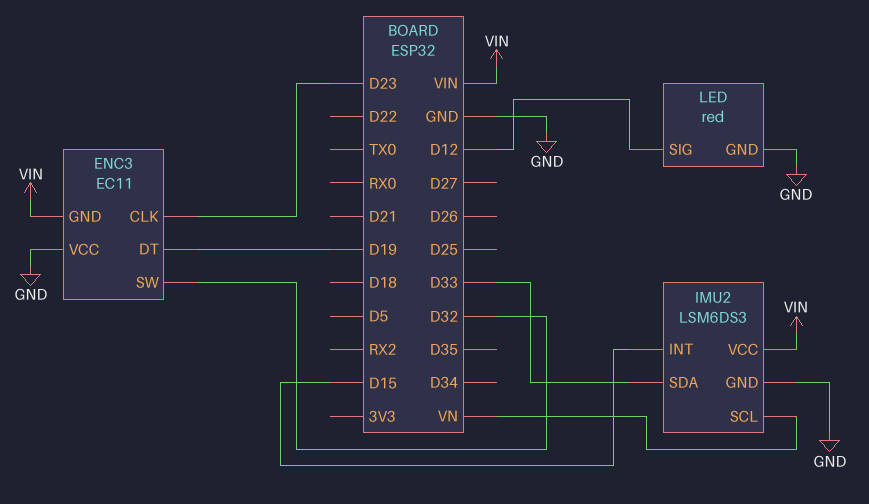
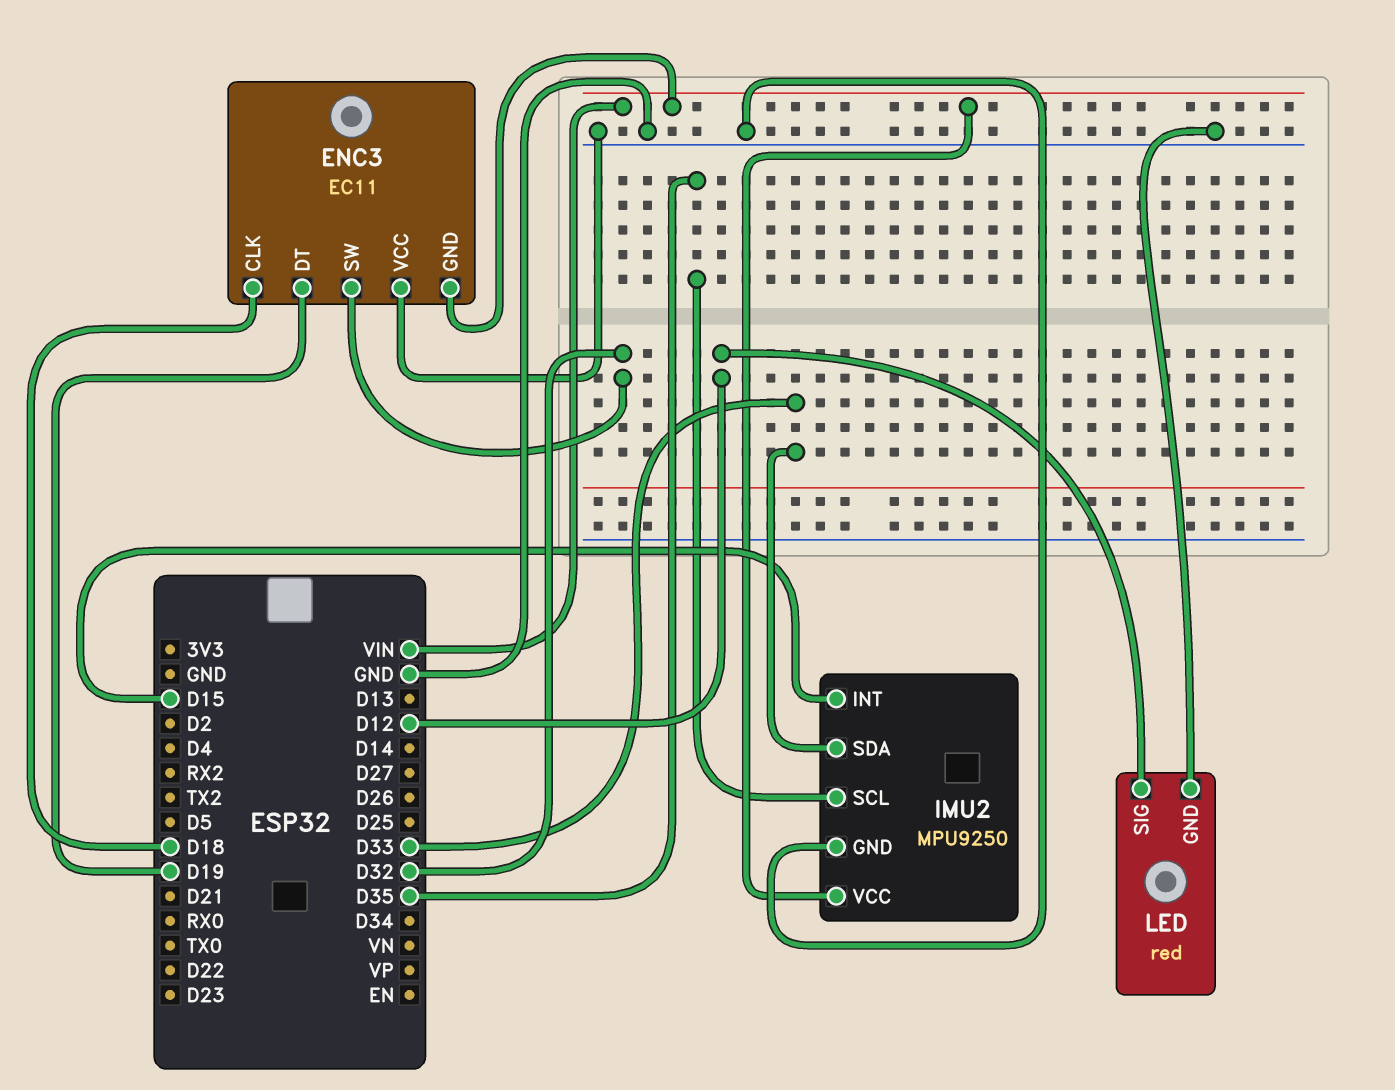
ENC3 pin CLK: D23 -> D18
IMU2: LSM6DS3 -> MPU9250
IMU2 pin SCL: VN -> D35

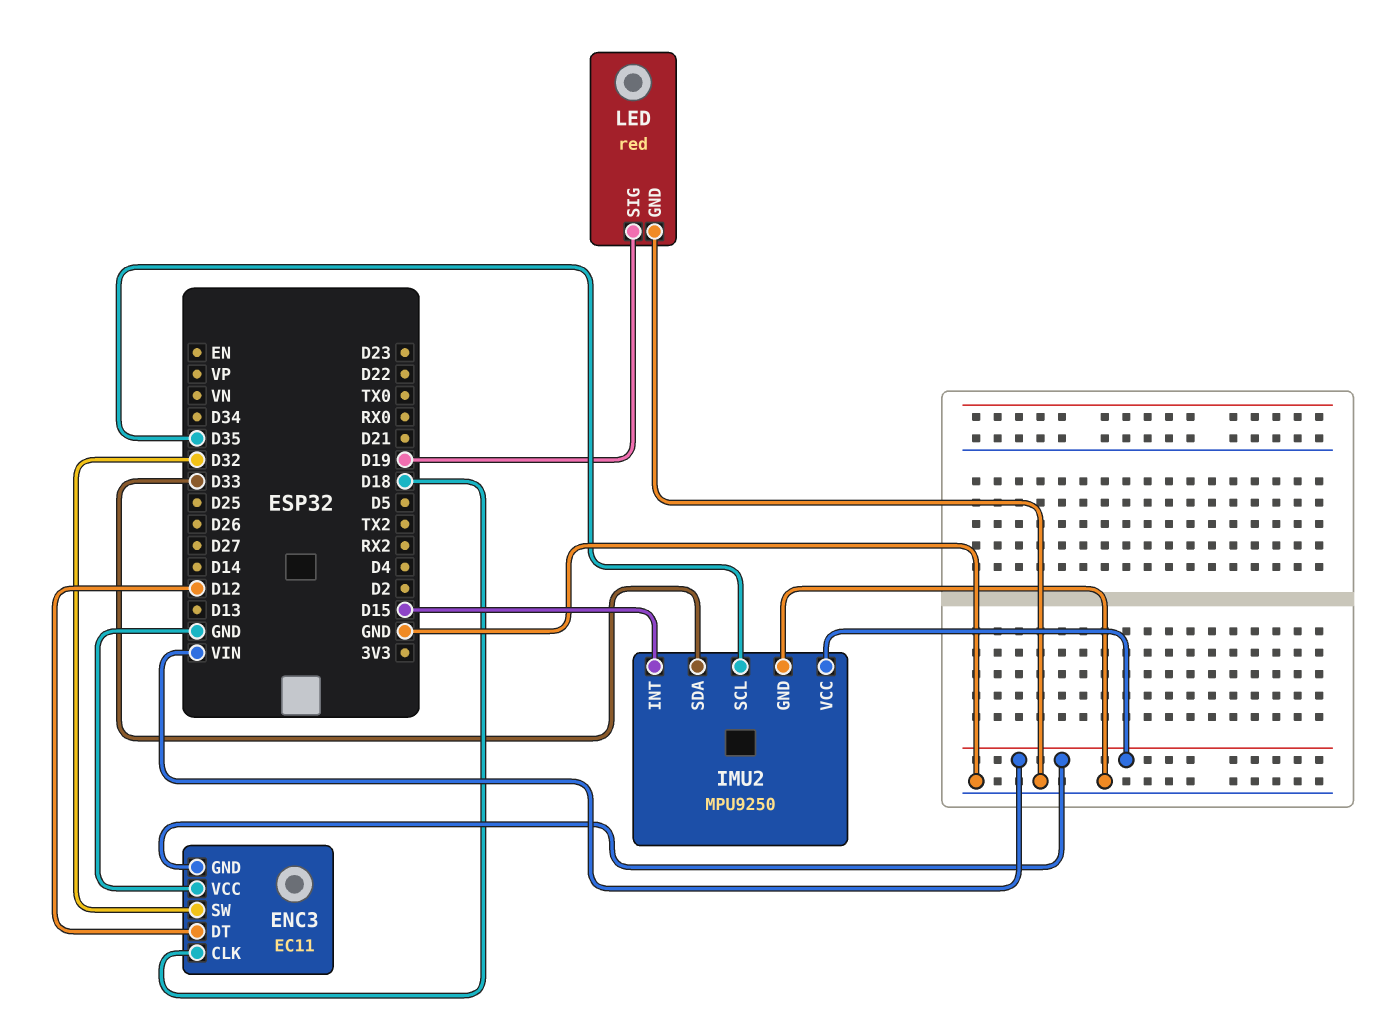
ENC3 pin DT: D19 -> D12
LED pin SIG: D12 -> D19

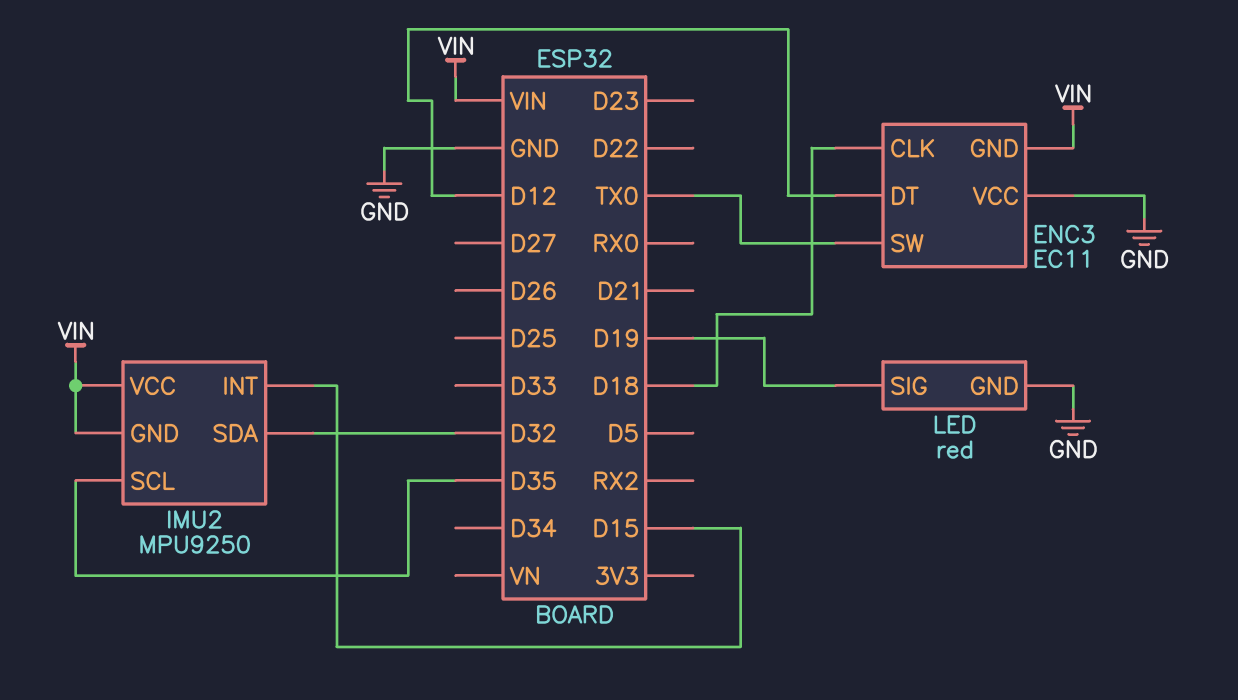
ENC3 pin SW: D32 -> TX0
IMU2 pin GND: GND -> VIN
IMU2 pin SDA: D33 -> D32

